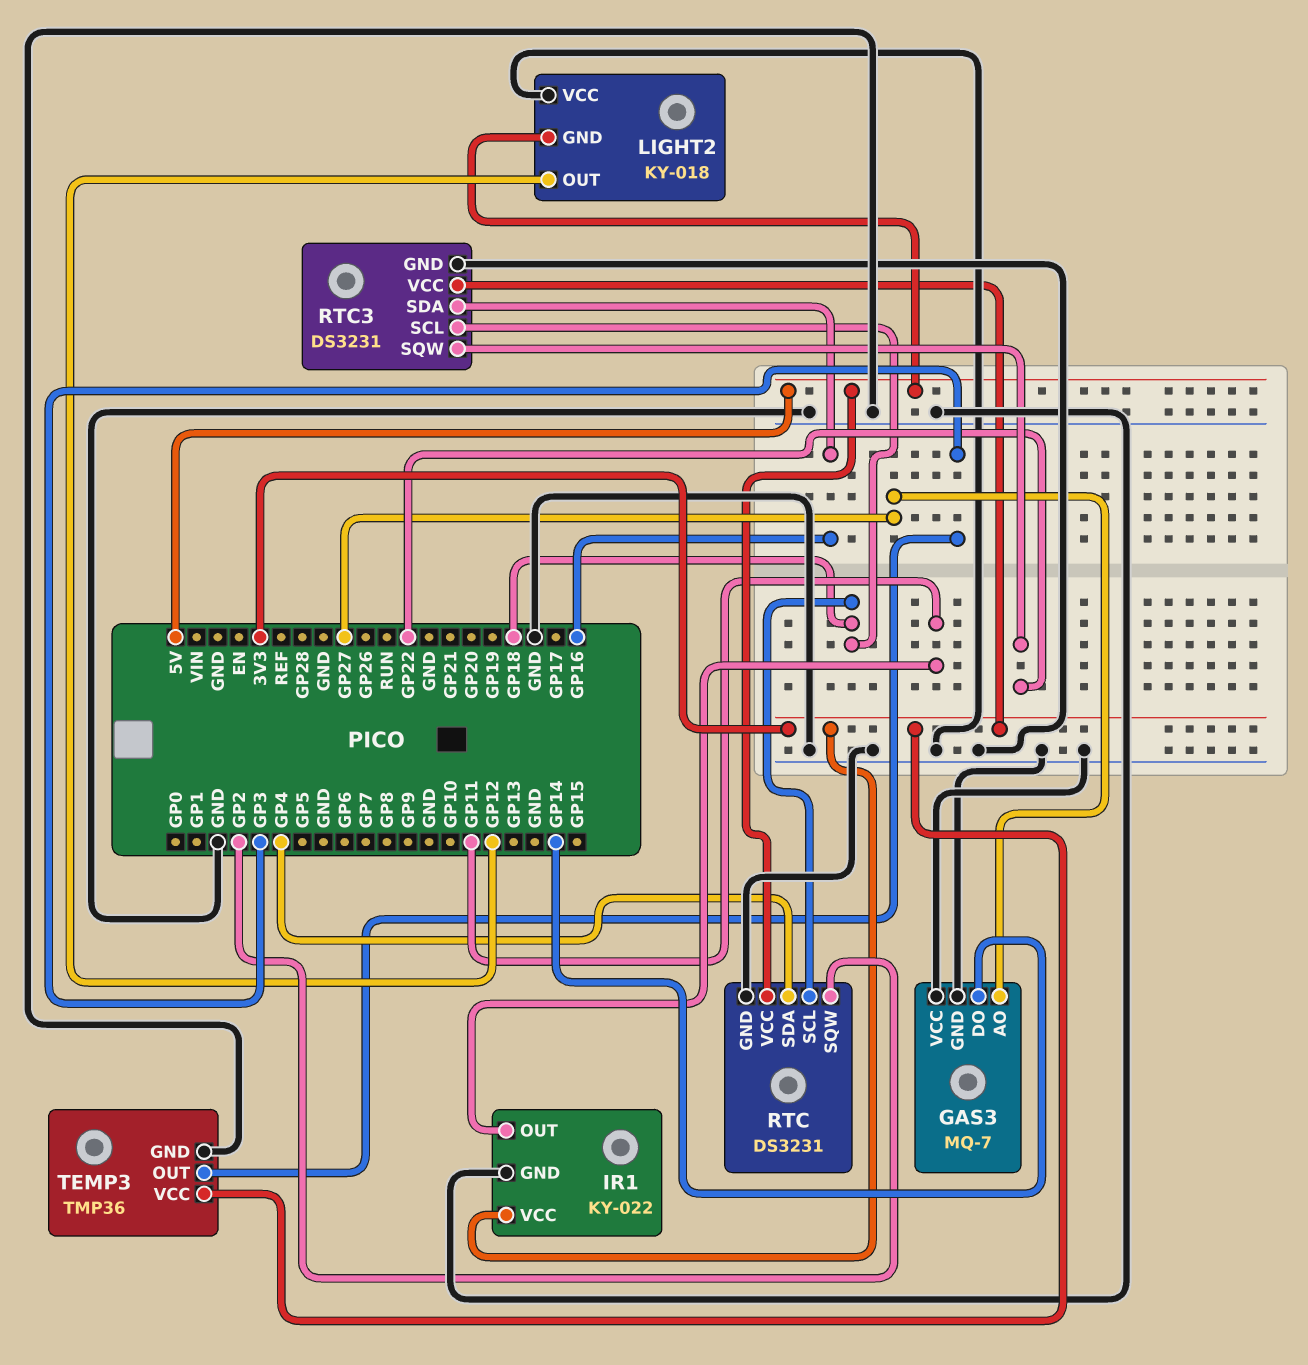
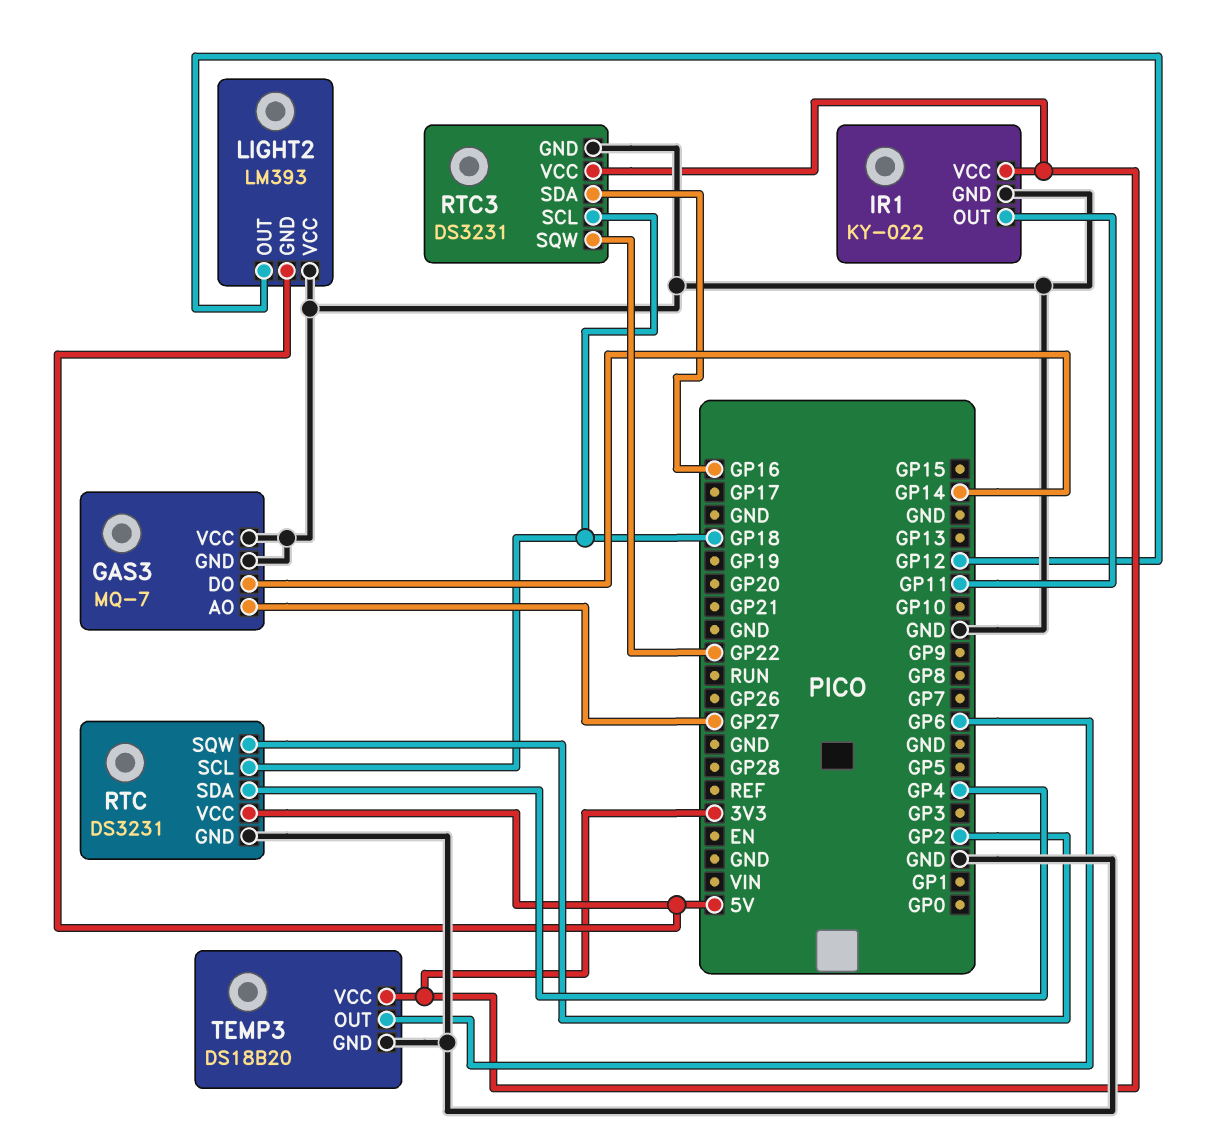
LIGHT2: KY-018 -> LM393
TEMP3: TMP36 -> DS18B20
TEMP3 pin OUT: GP3 -> GP6

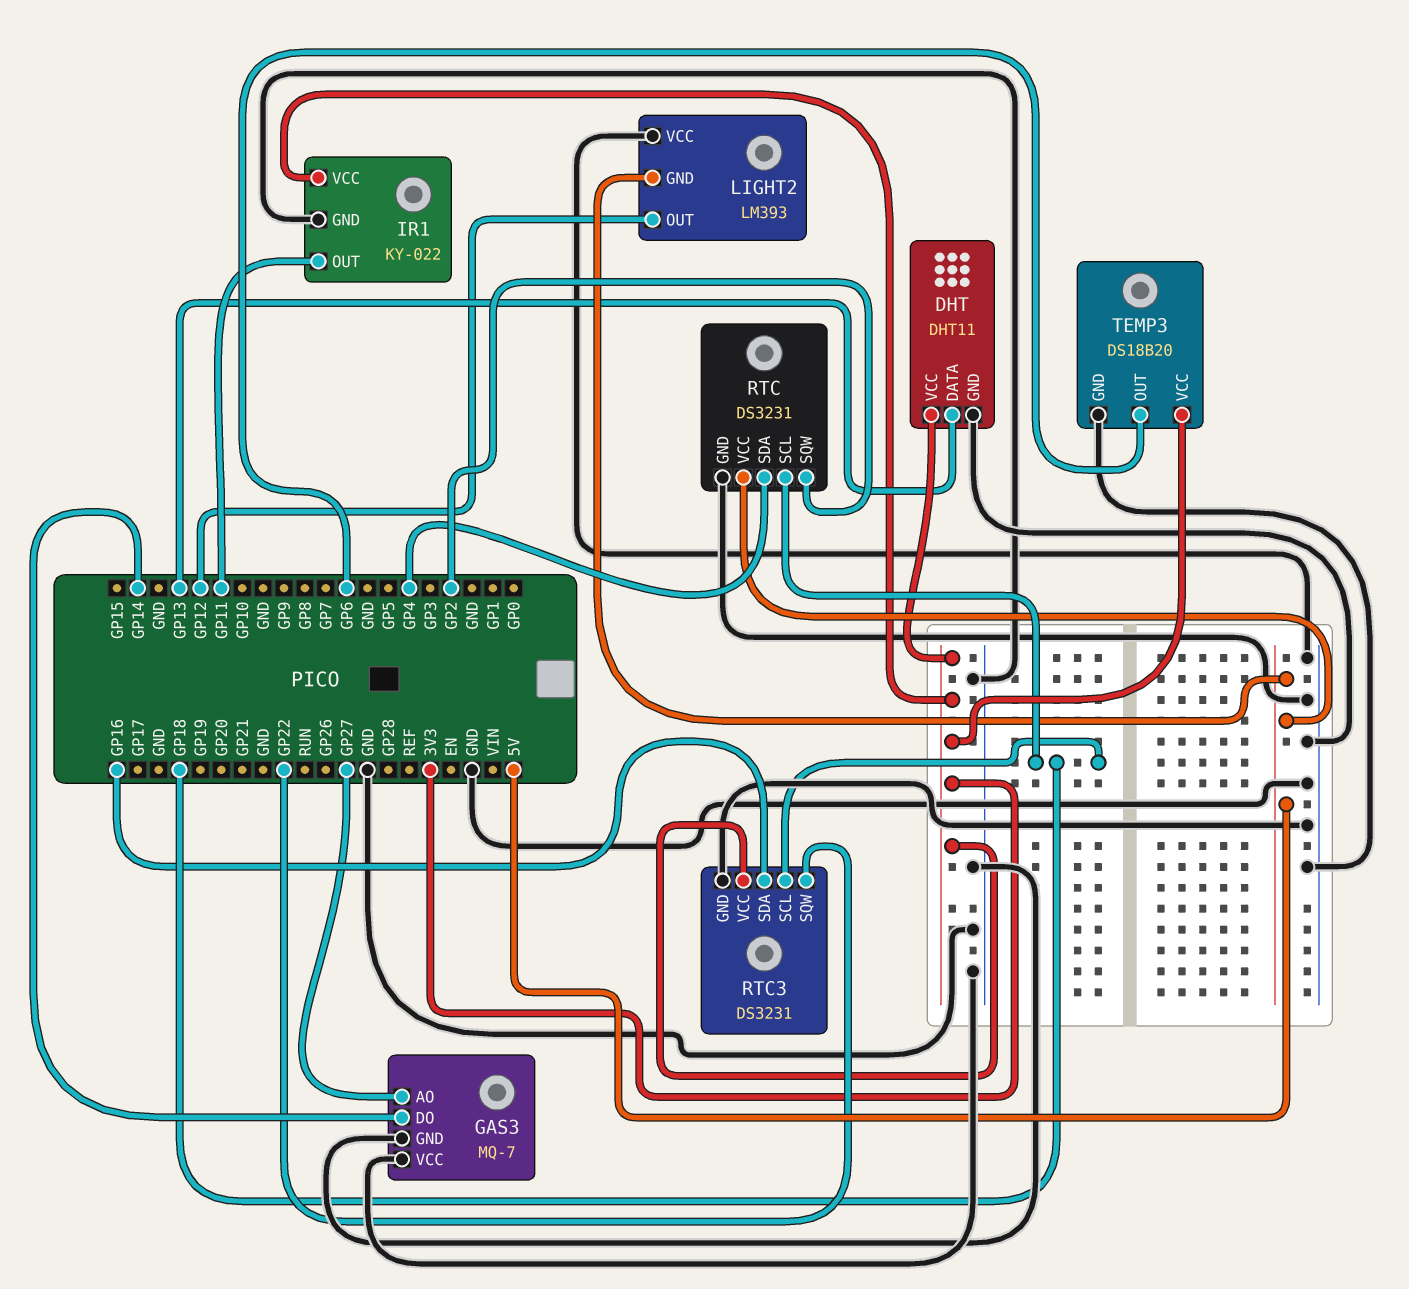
DHT: none -> DHT11
DHT pin DATA: none -> GP13
DHT pin GND: none -> GND
DHT pin VCC: none -> 3V3

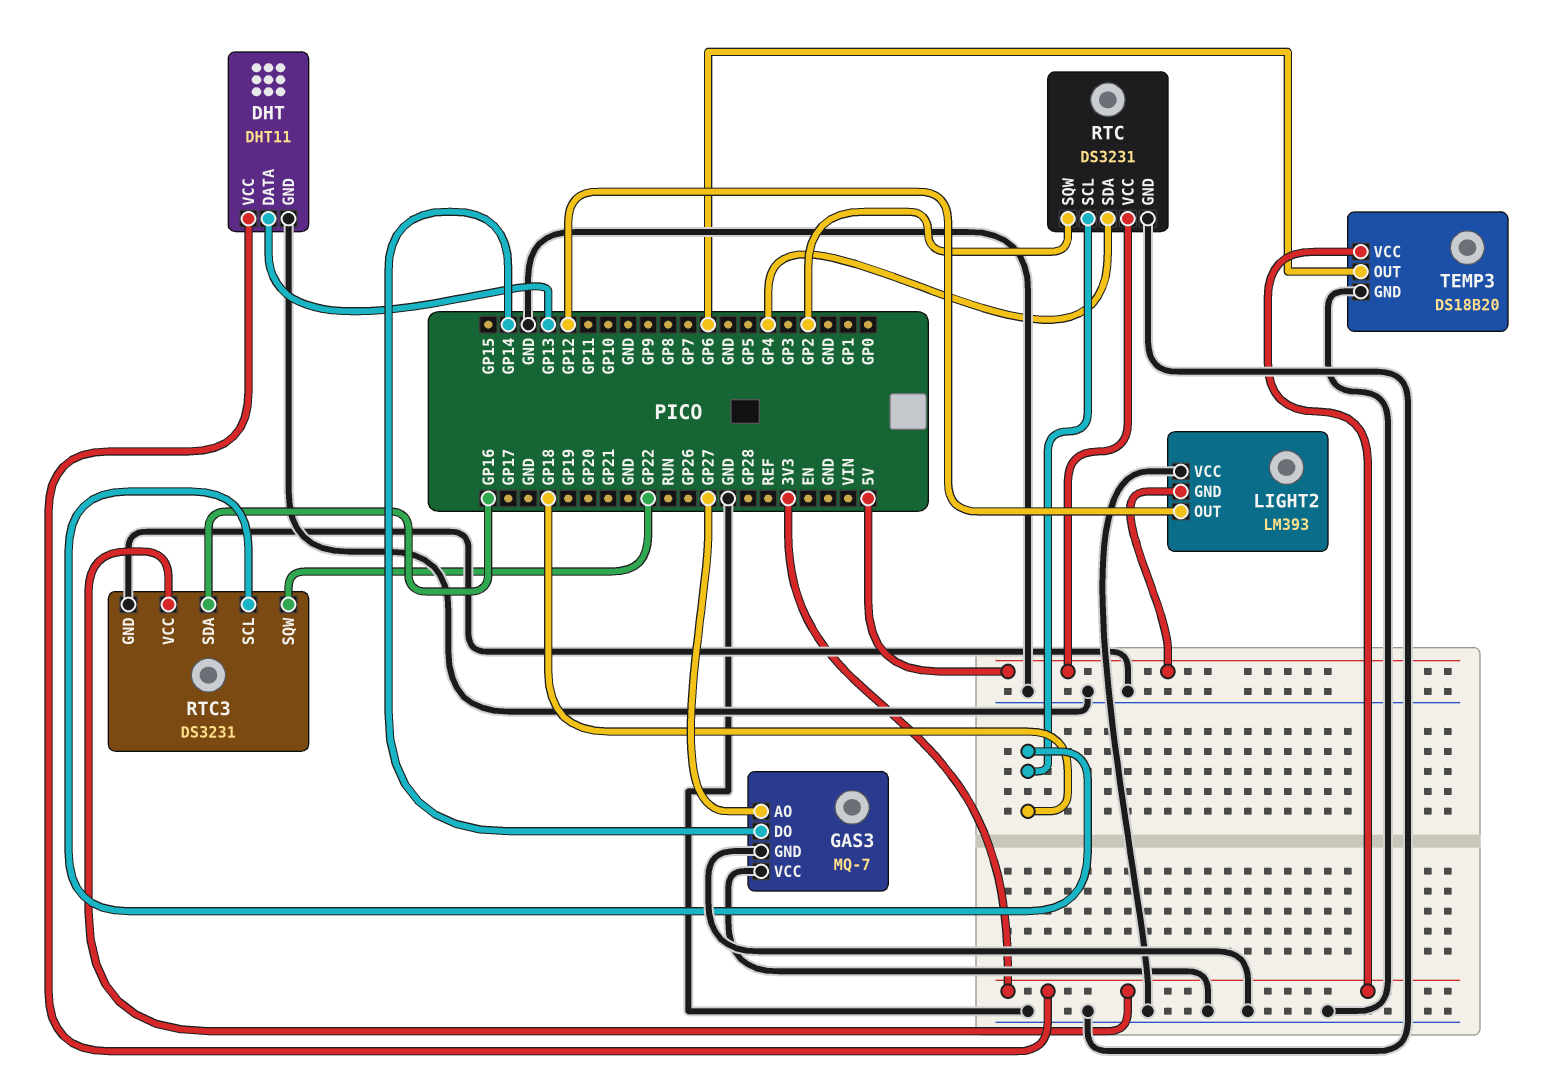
IR1: KY-022 -> none
IR1 pin GND: GND -> none
IR1 pin OUT: GP11 -> none
IR1 pin VCC: 3V3 -> none

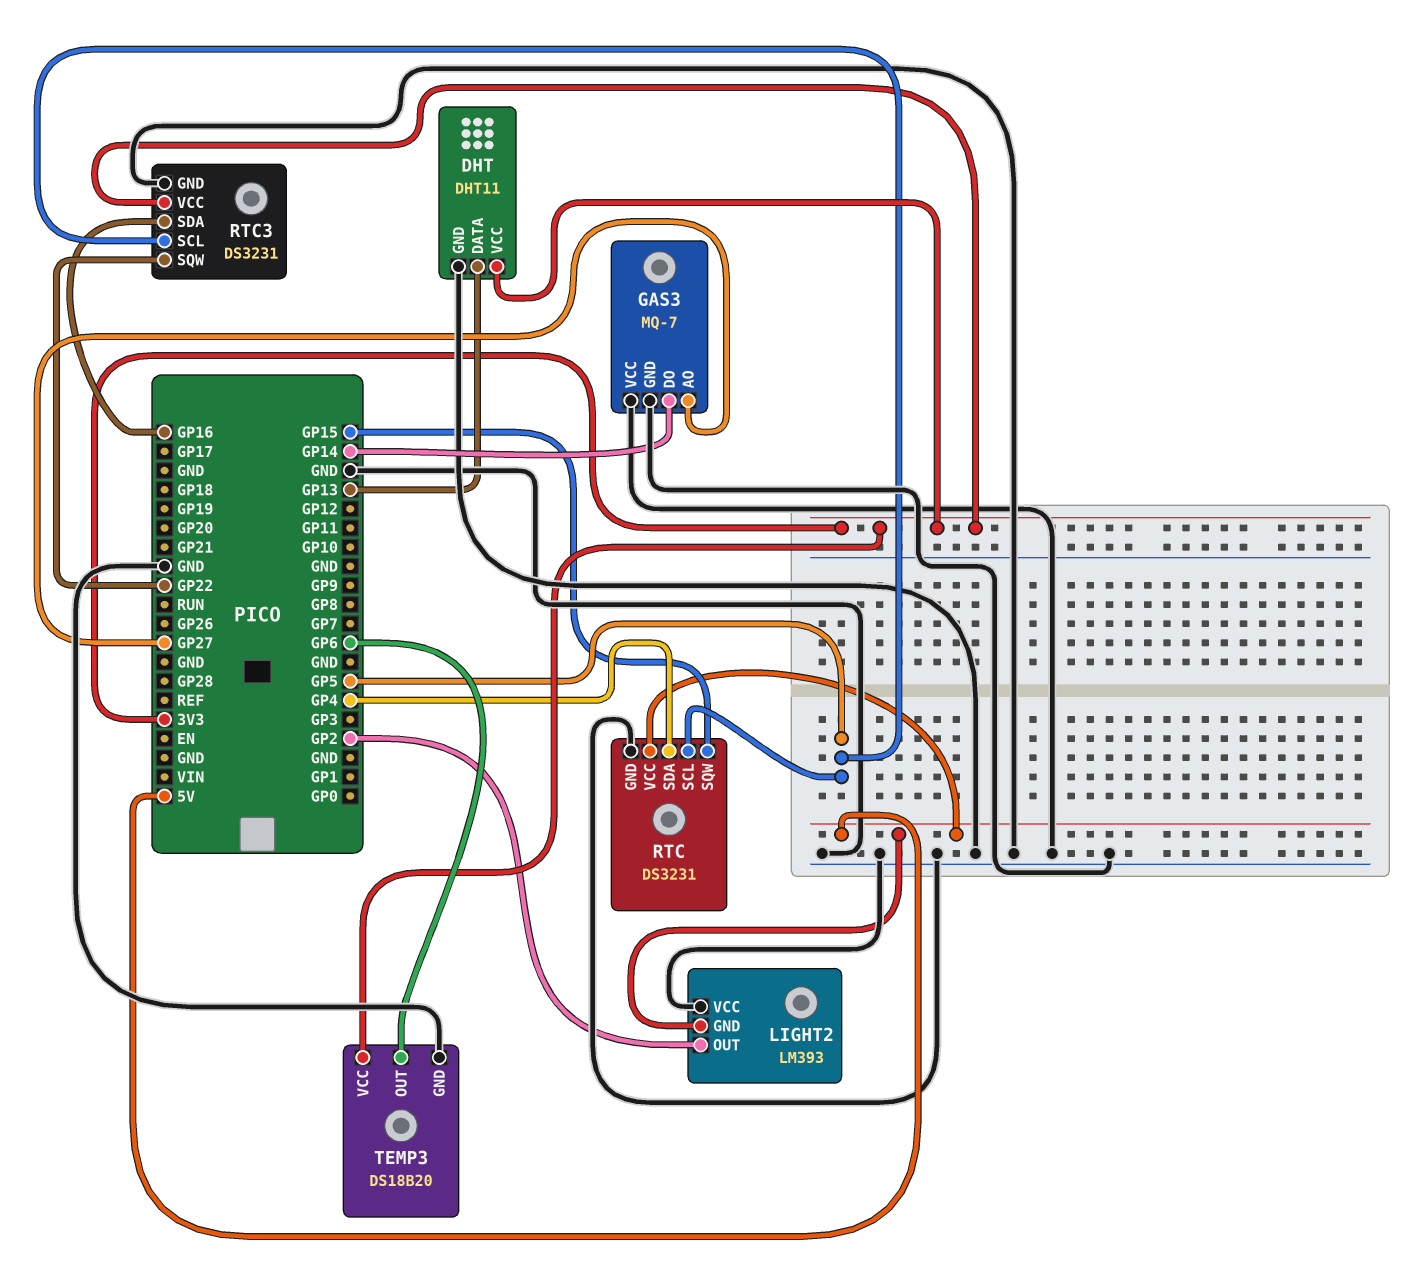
LIGHT2 pin OUT: GP12 -> GP2
RTC pin SCL: GP18 -> GP5
RTC pin SQW: GP2 -> GP15
RTC3 pin SCL: GP18 -> GP5

